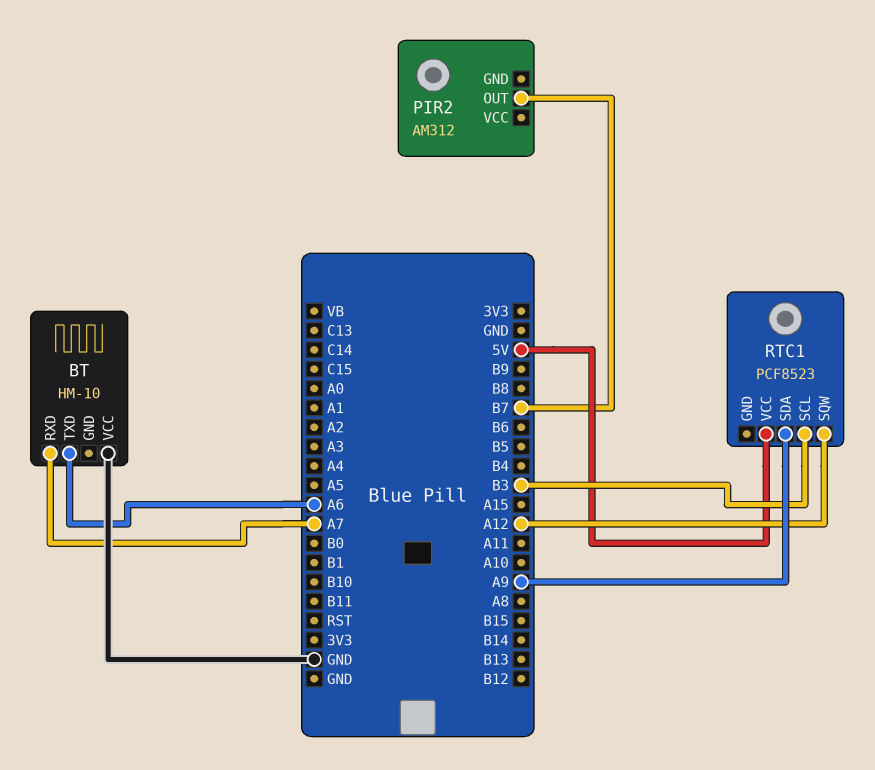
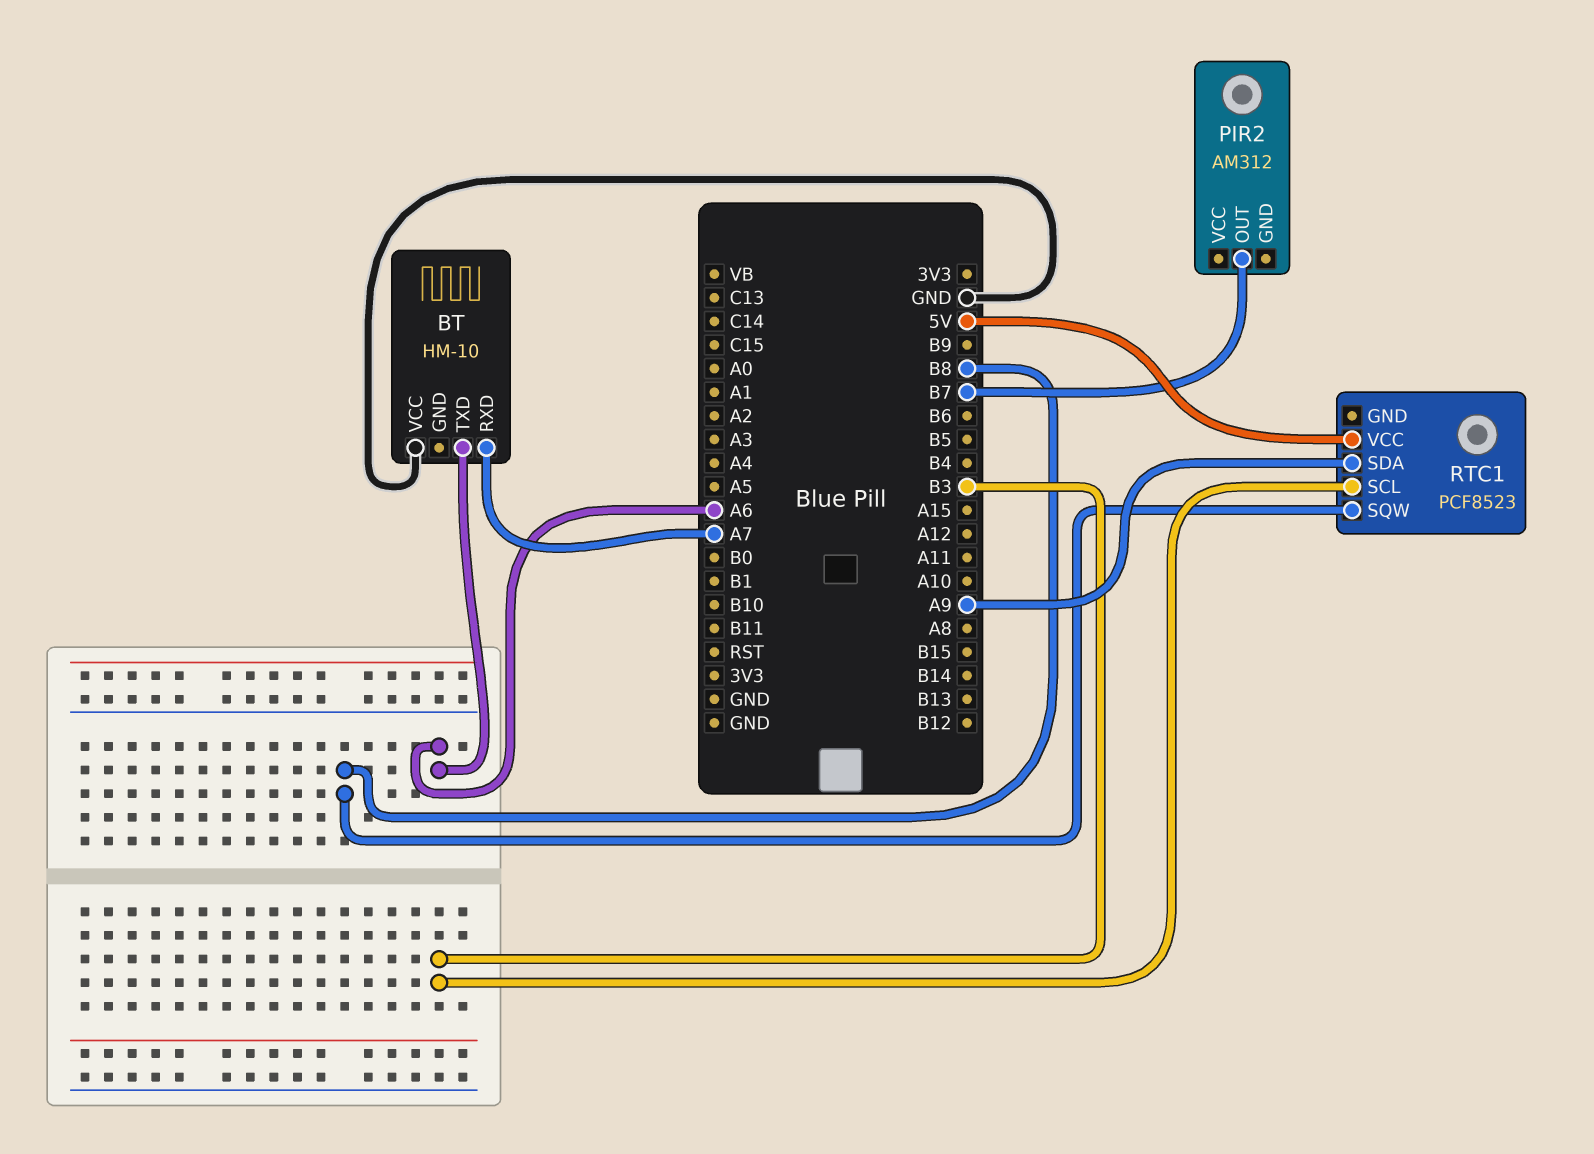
RTC1 pin SQW: A12 -> B8

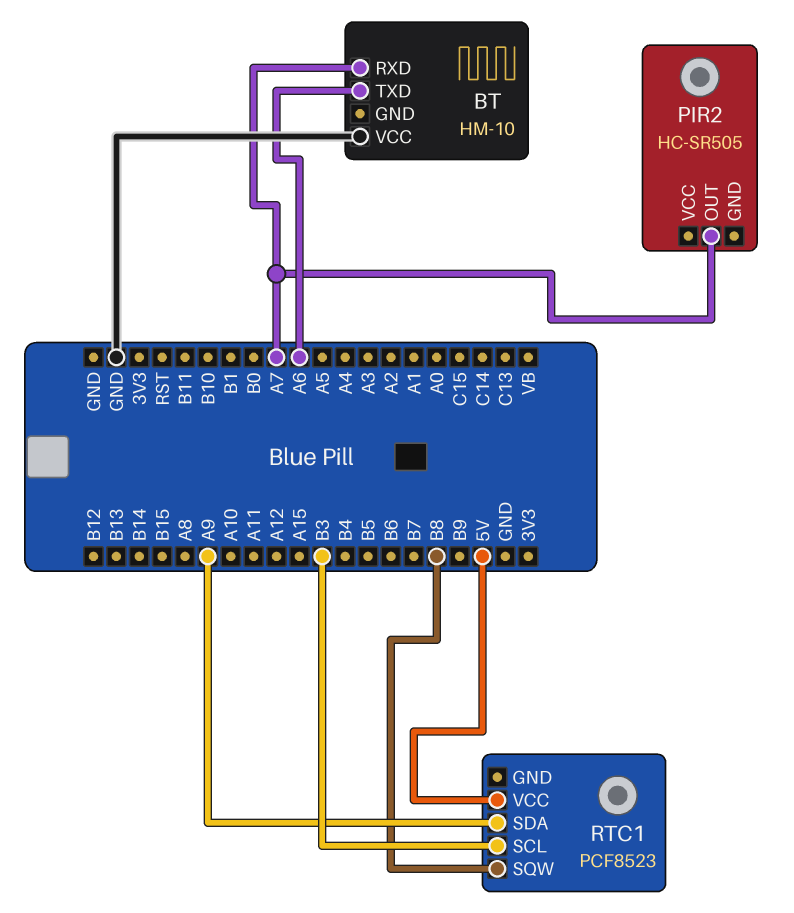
PIR2: AM312 -> HC-SR505
PIR2 pin OUT: B7 -> A7

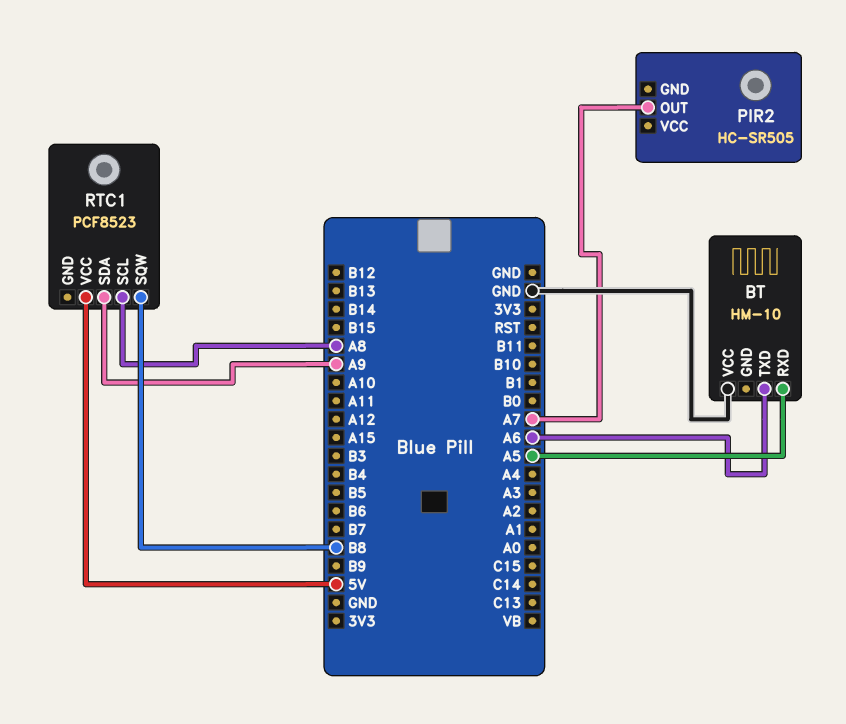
BT pin RXD: A7 -> A5
RTC1 pin SCL: B3 -> A8

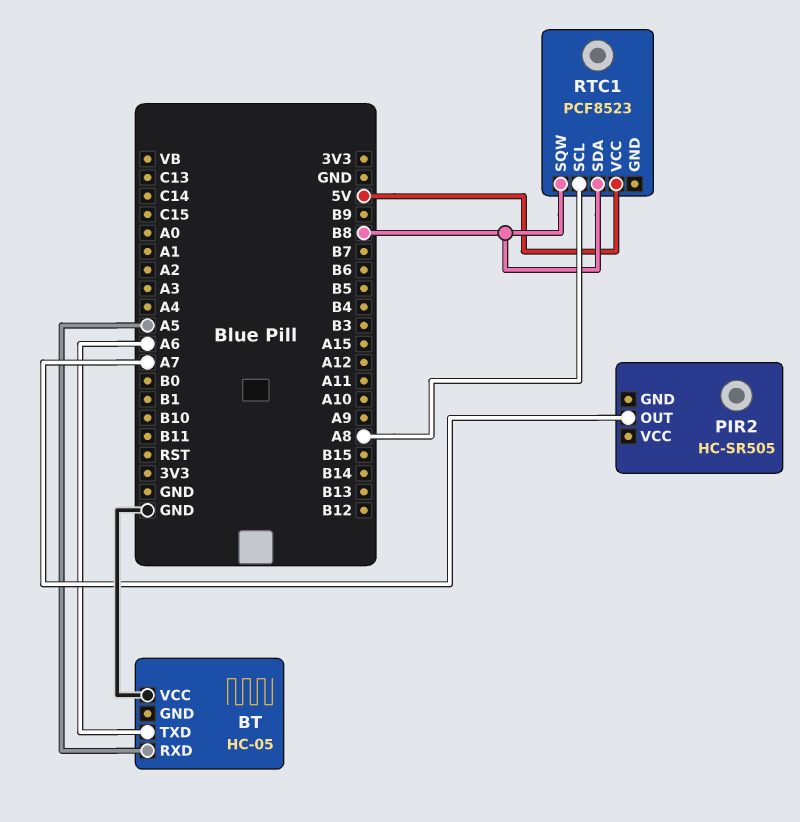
BT: HM-10 -> HC-05
RTC1 pin SDA: A9 -> B8

